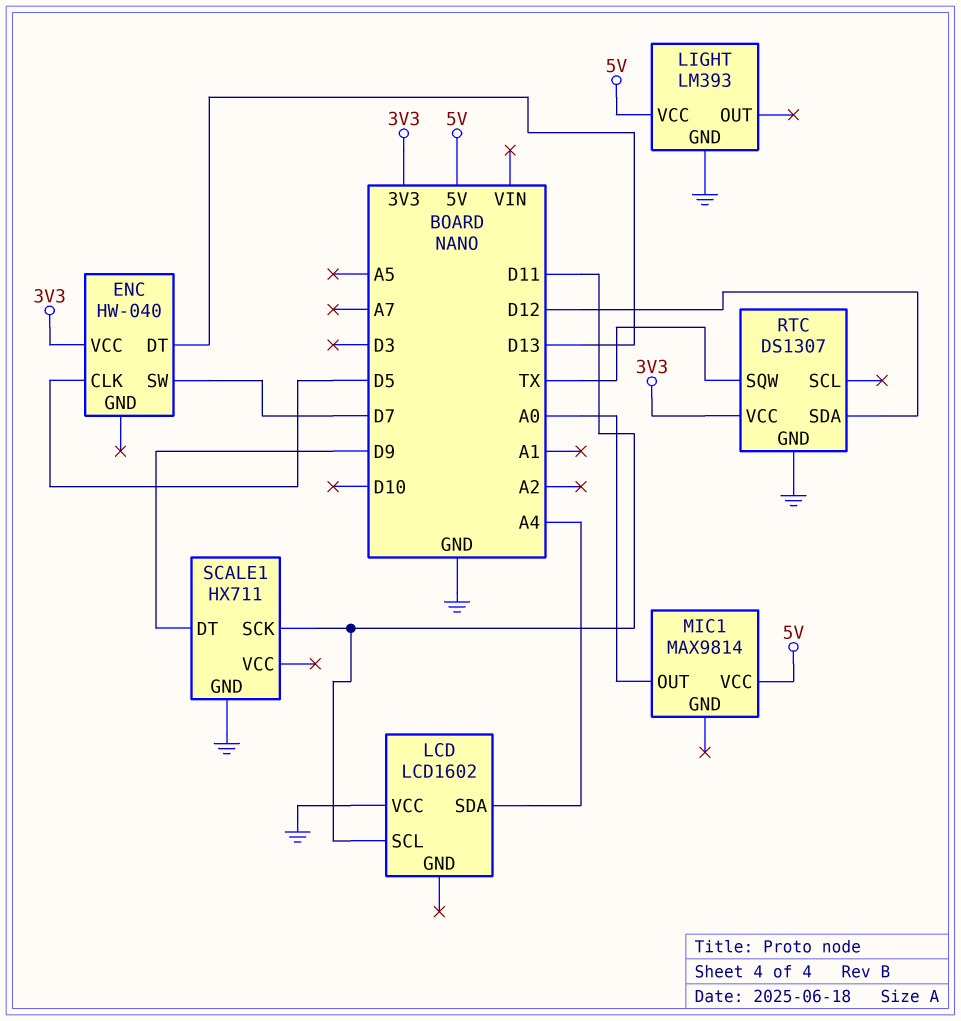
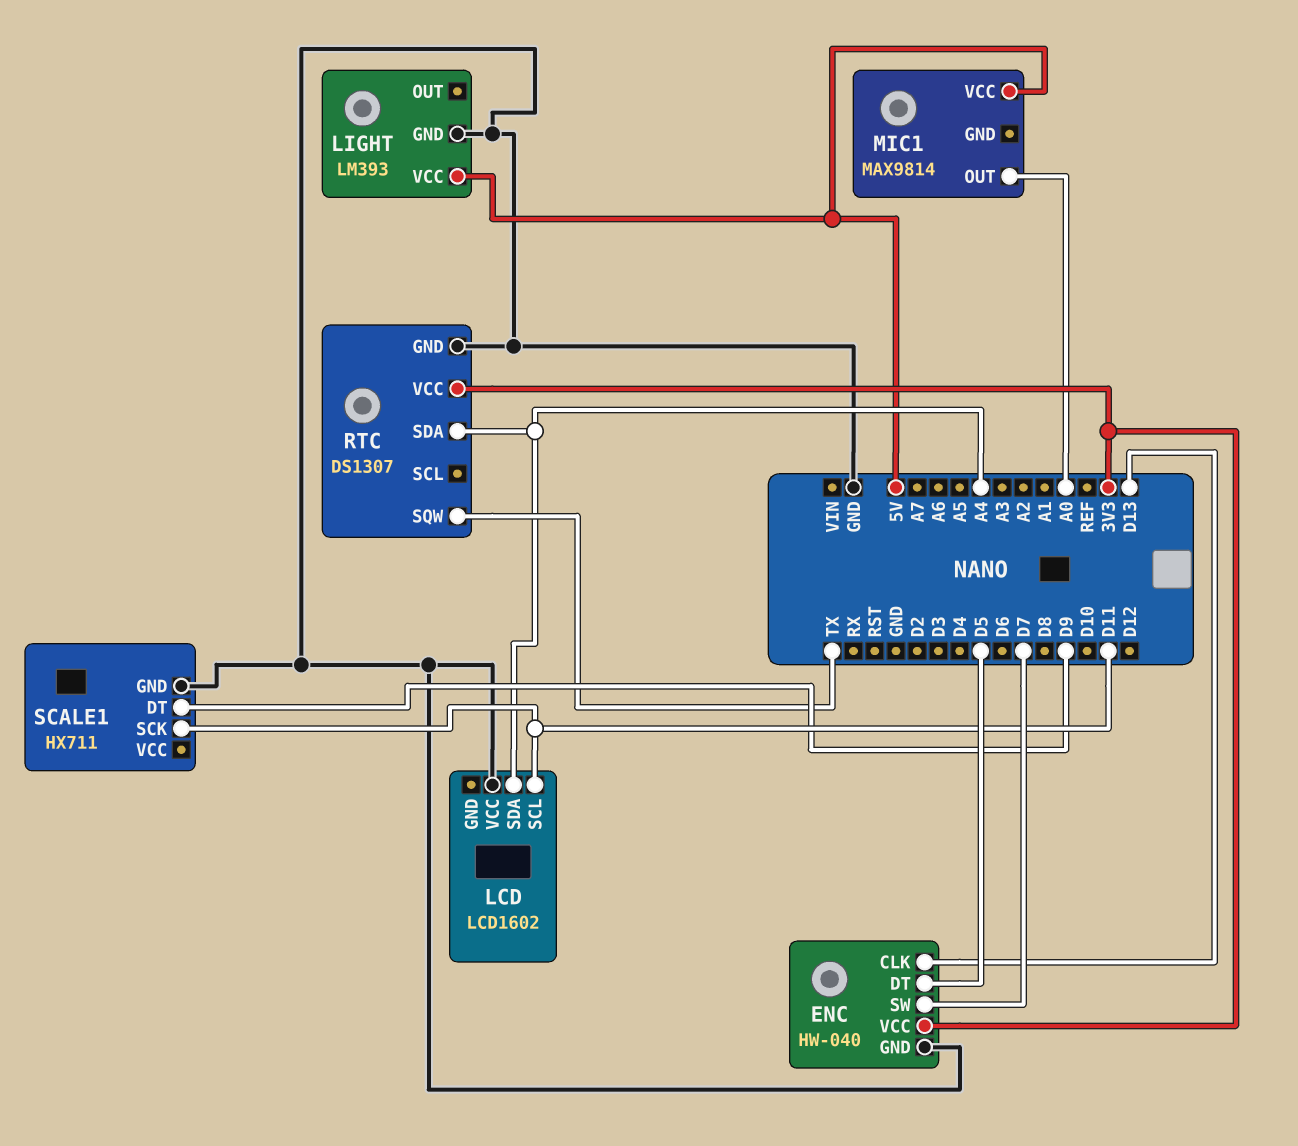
ENC pin CLK: D5 -> D13
ENC pin DT: D13 -> D5
ENC pin GND: none -> GND
RTC pin SDA: D12 -> A4

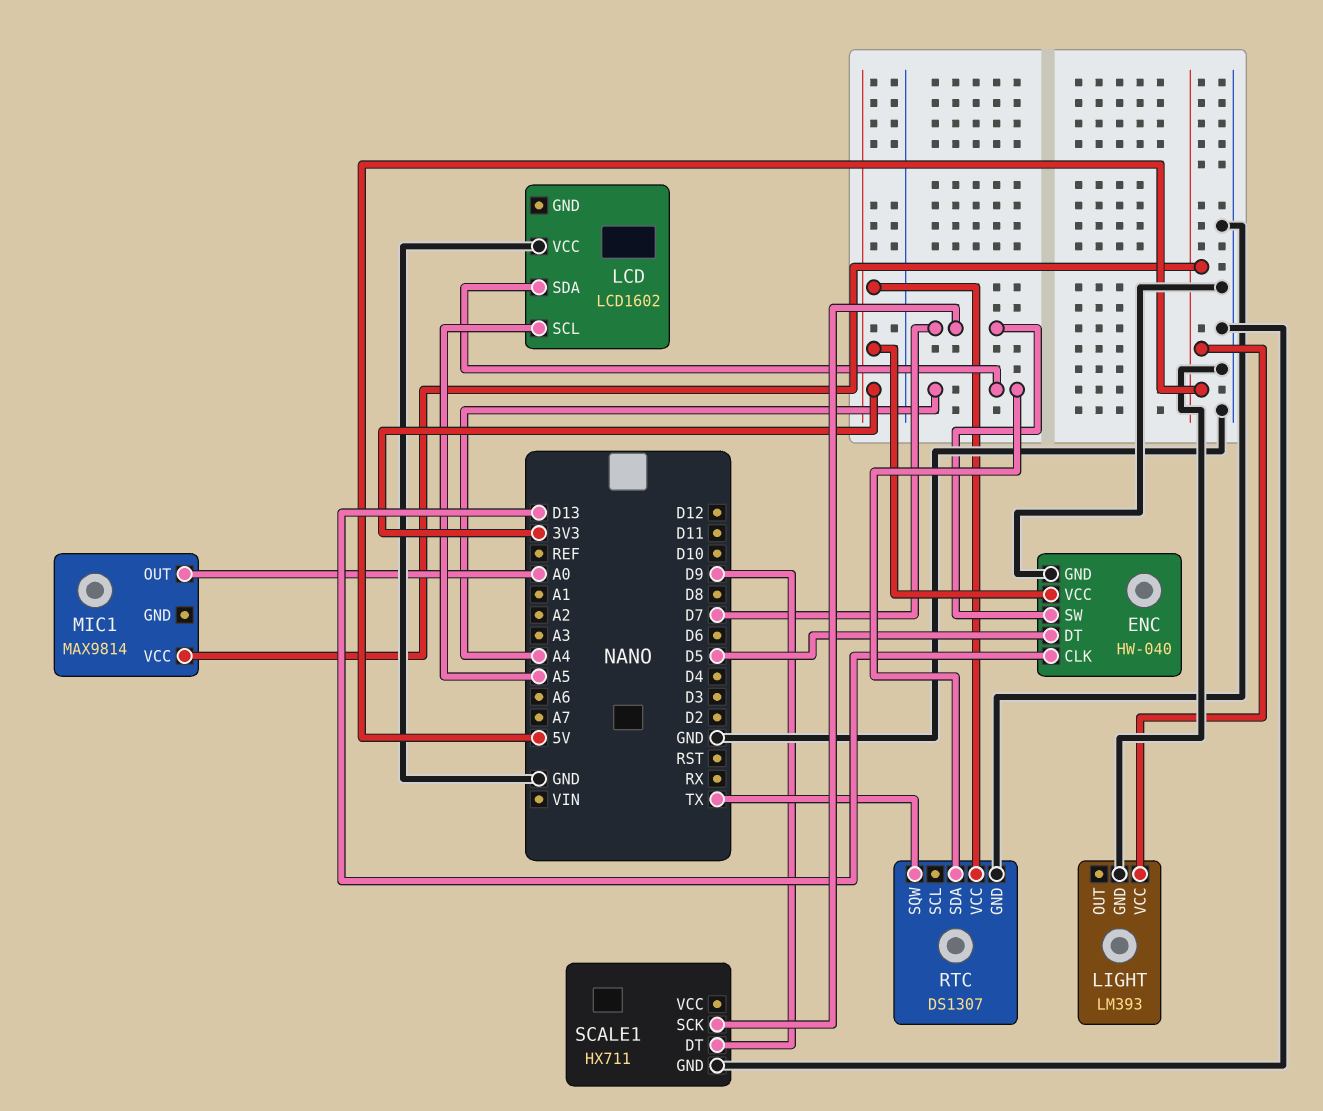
LCD pin SCL: D11 -> A5
SCALE1 pin SCK: D11 -> D7

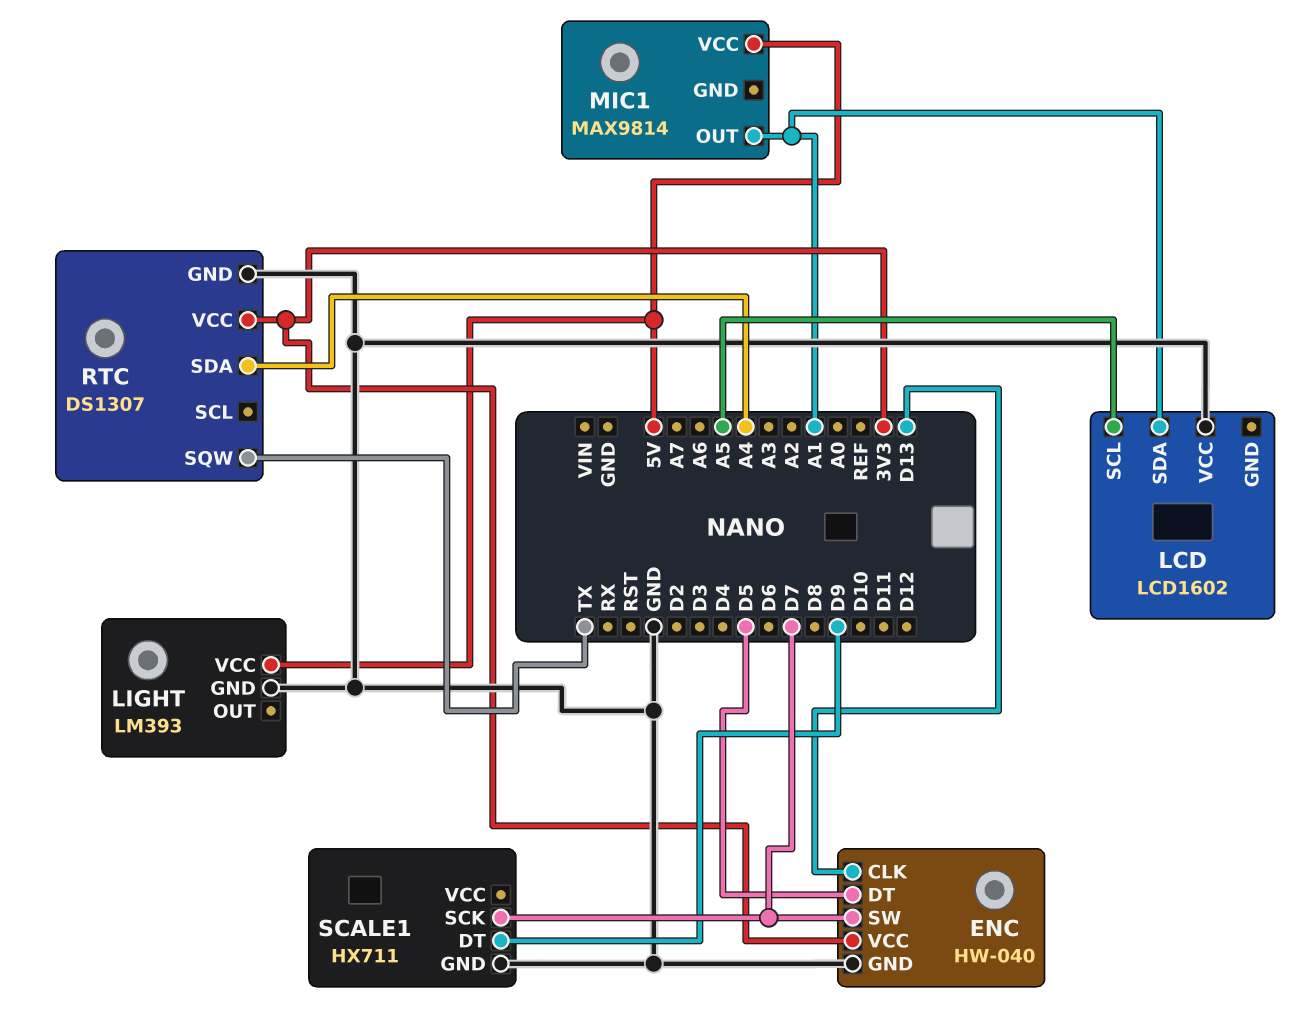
LCD pin SDA: A4 -> A1
MIC1 pin OUT: A0 -> A1

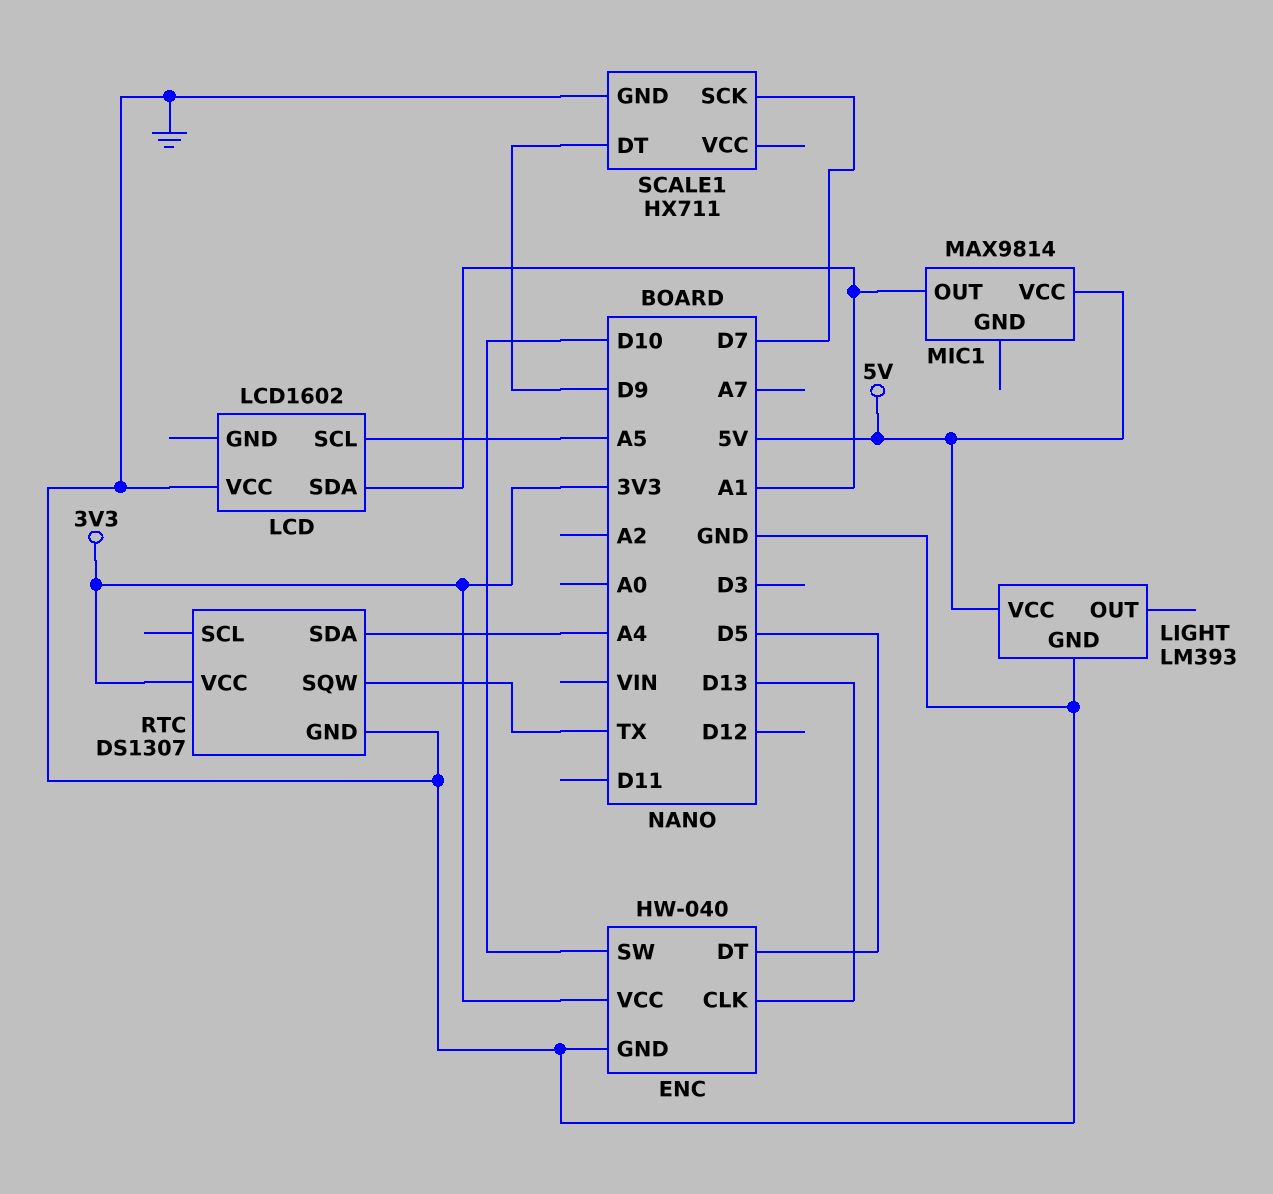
ENC pin SW: D7 -> D10

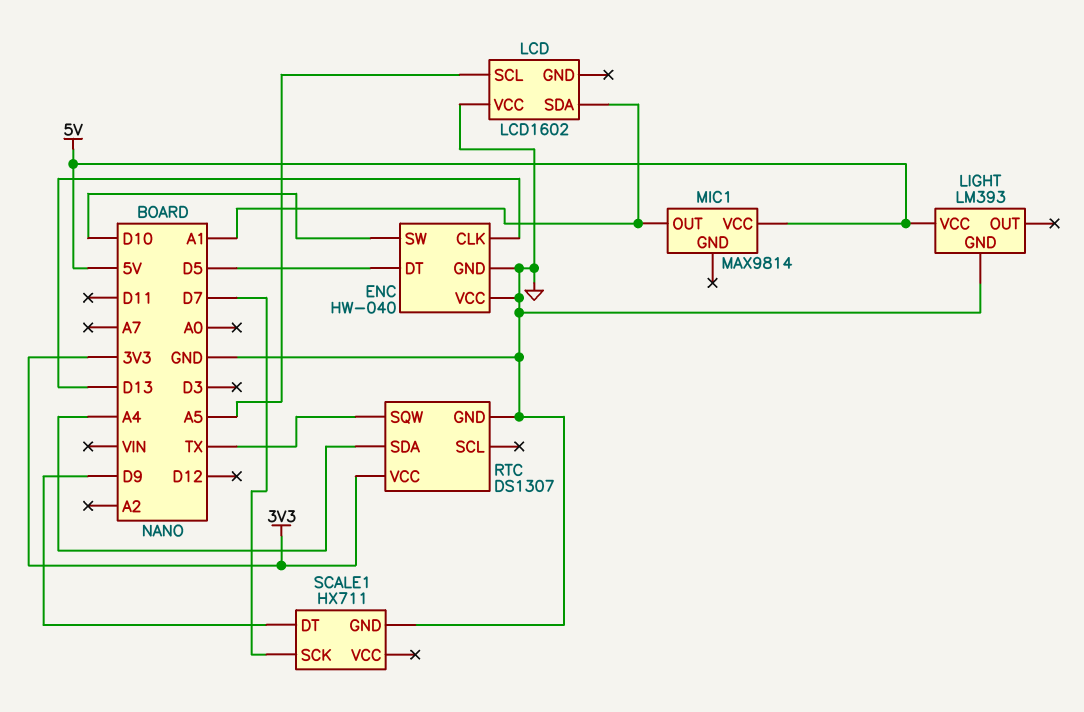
ENC pin VCC: 3V3 -> GND

